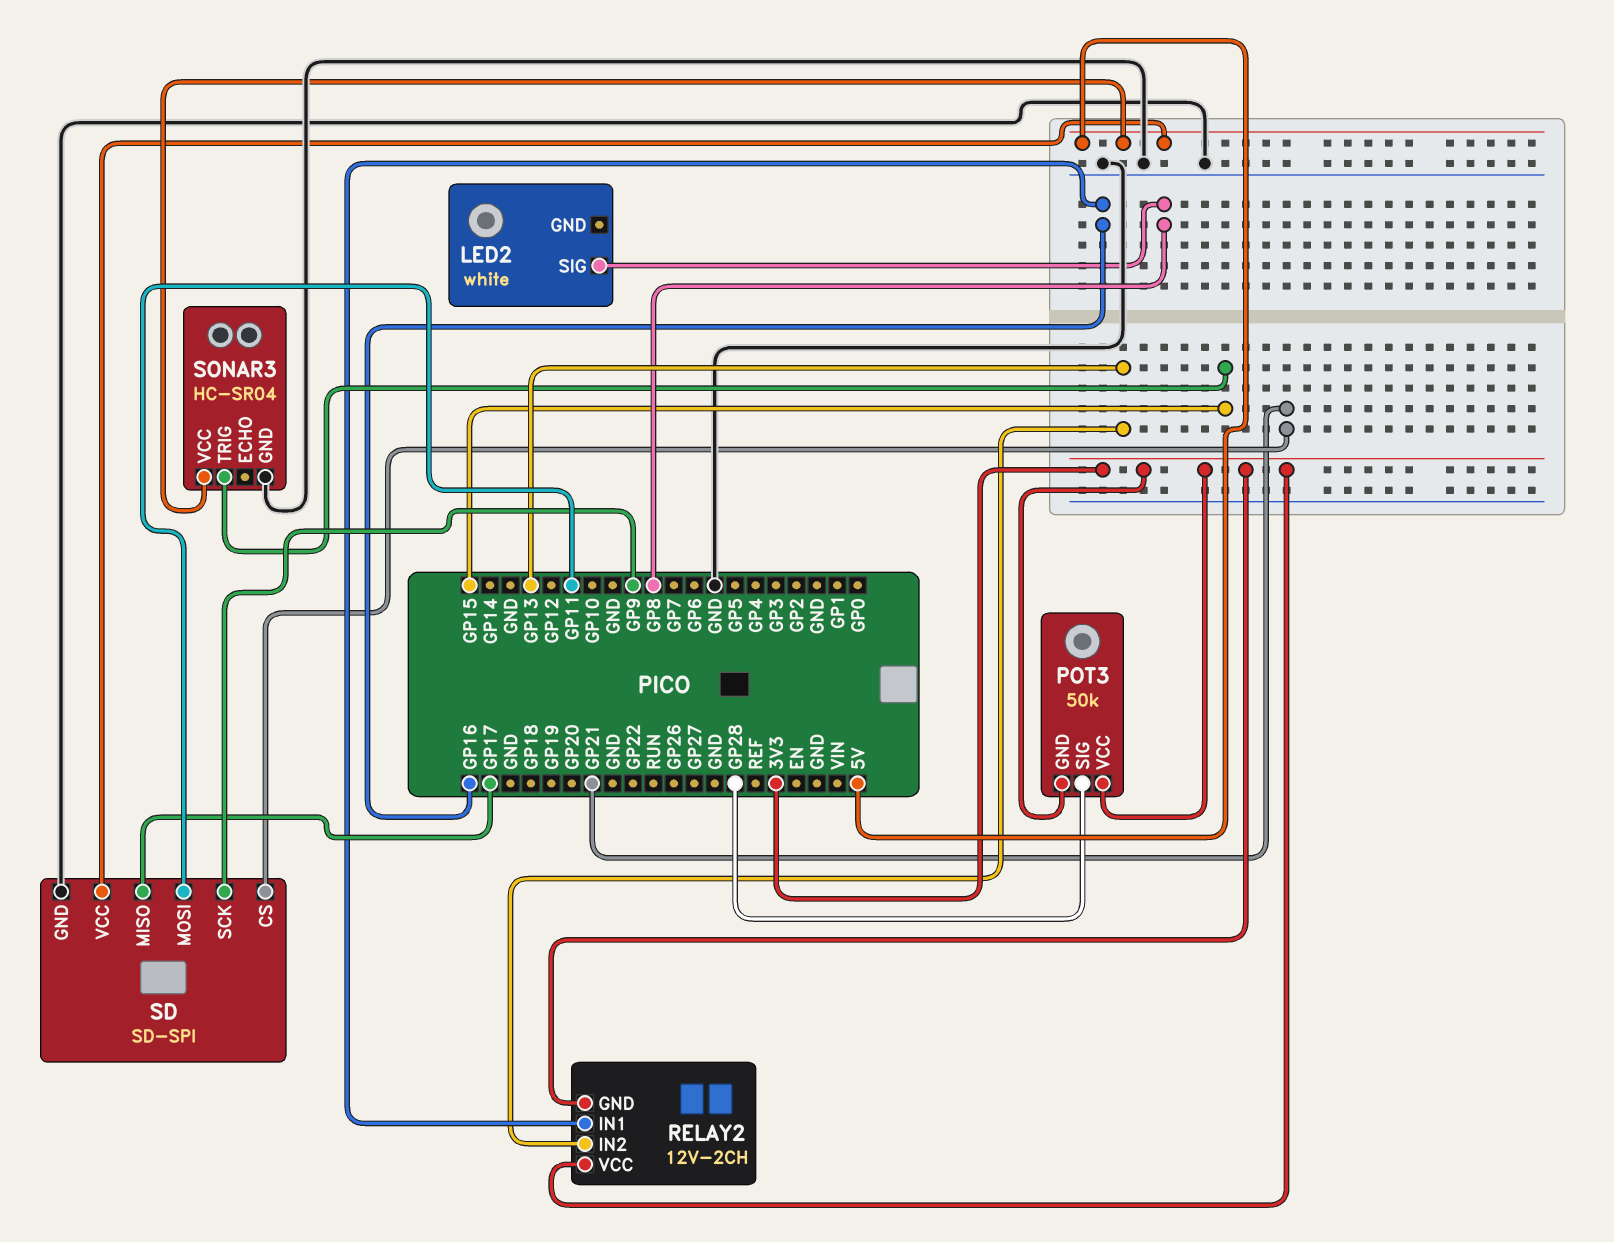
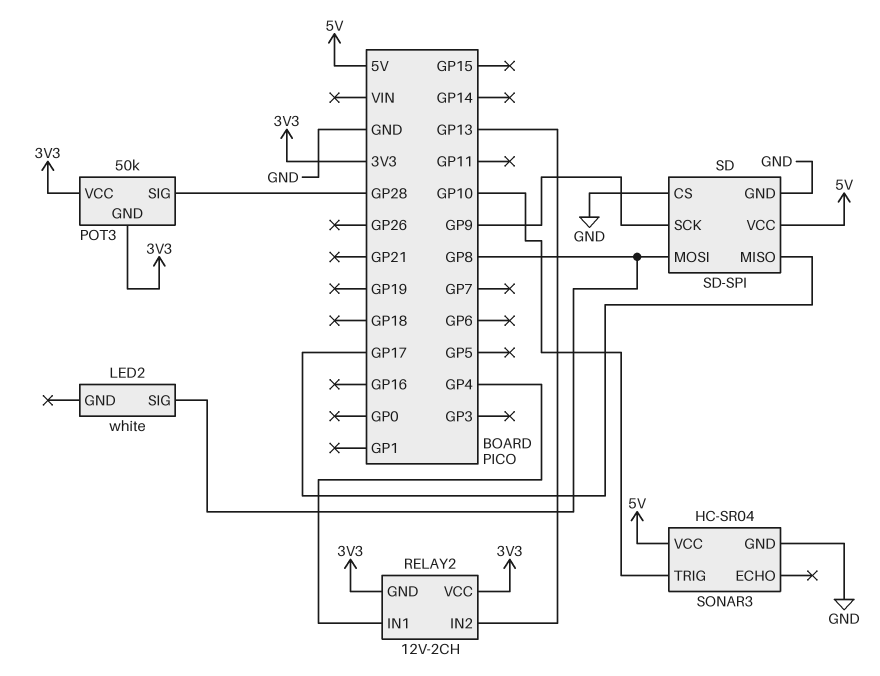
RELAY2 pin IN1: GP16 -> GP4
SD pin CS: GP21 -> GND
SD pin MOSI: GP11 -> GP8
SONAR3 pin TRIG: GP15 -> GP10

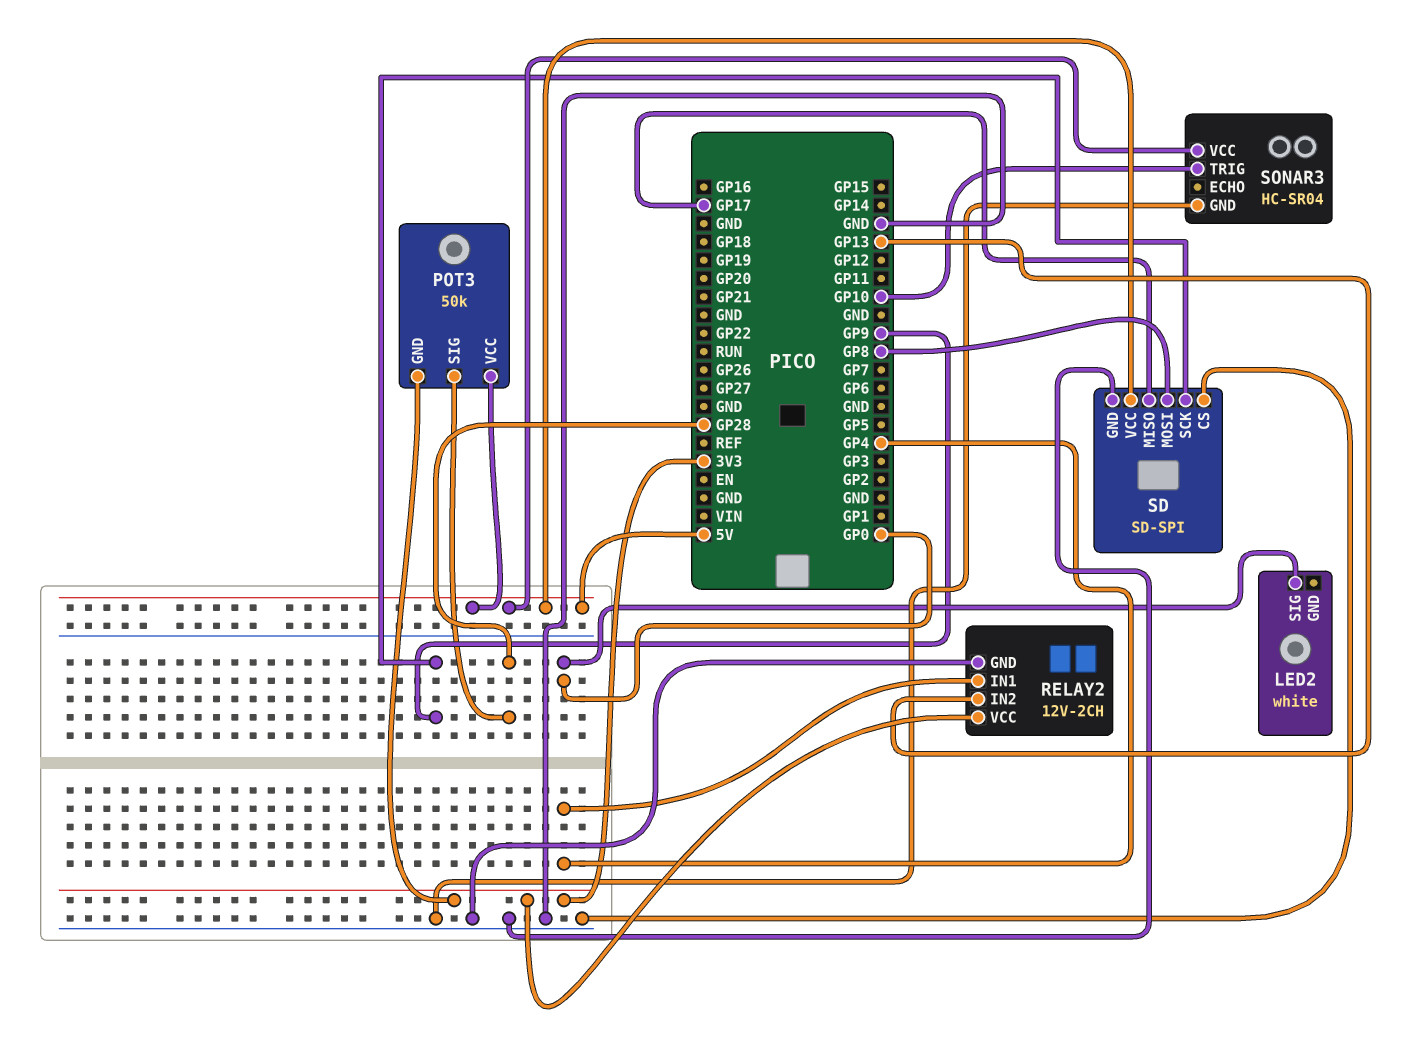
LED2 pin SIG: GP8 -> GP0
POT3 pin VCC: 3V3 -> 5V
RELAY2 pin GND: 3V3 -> GND

